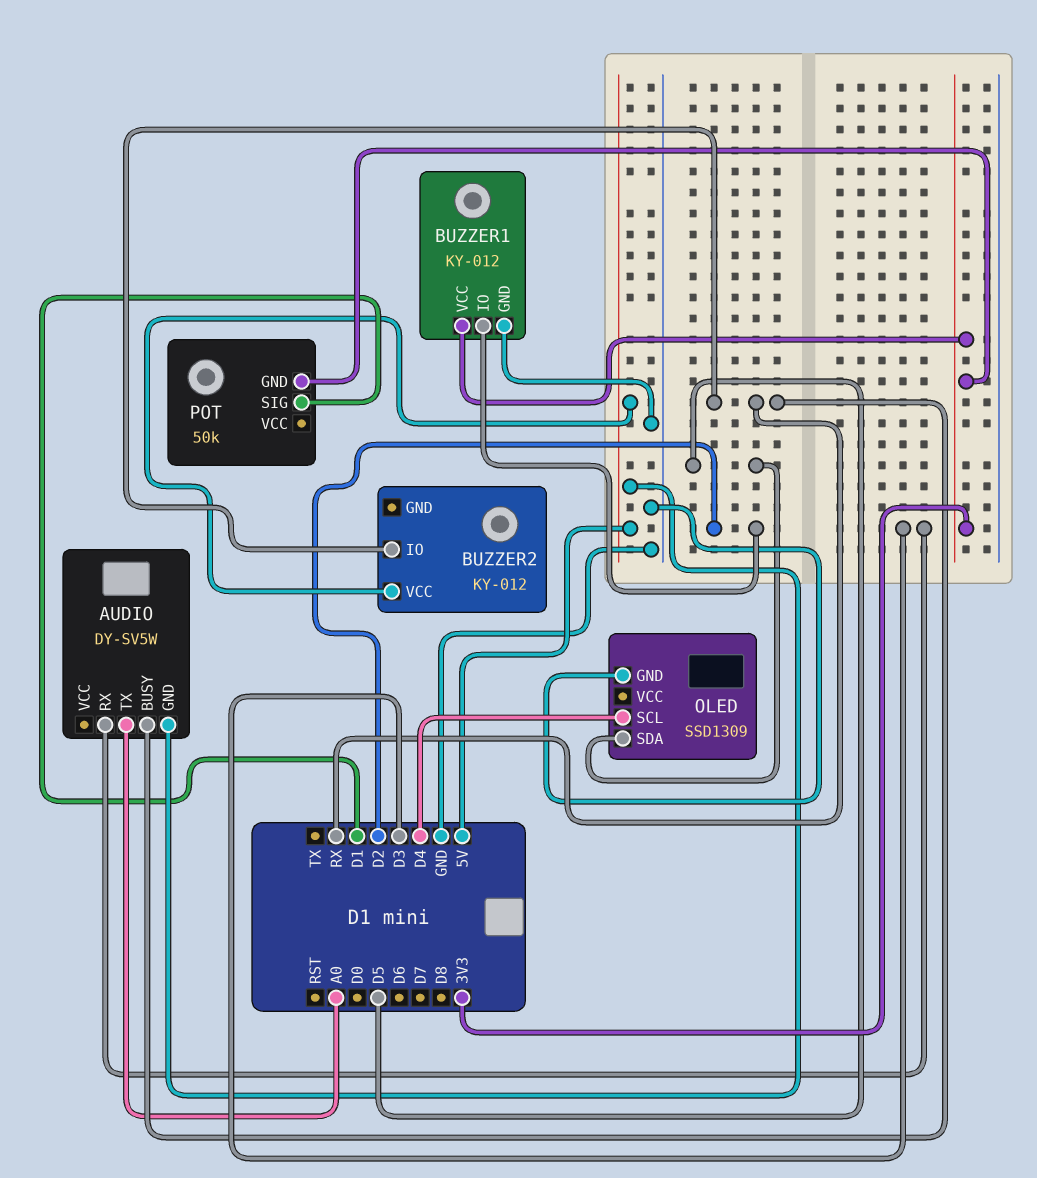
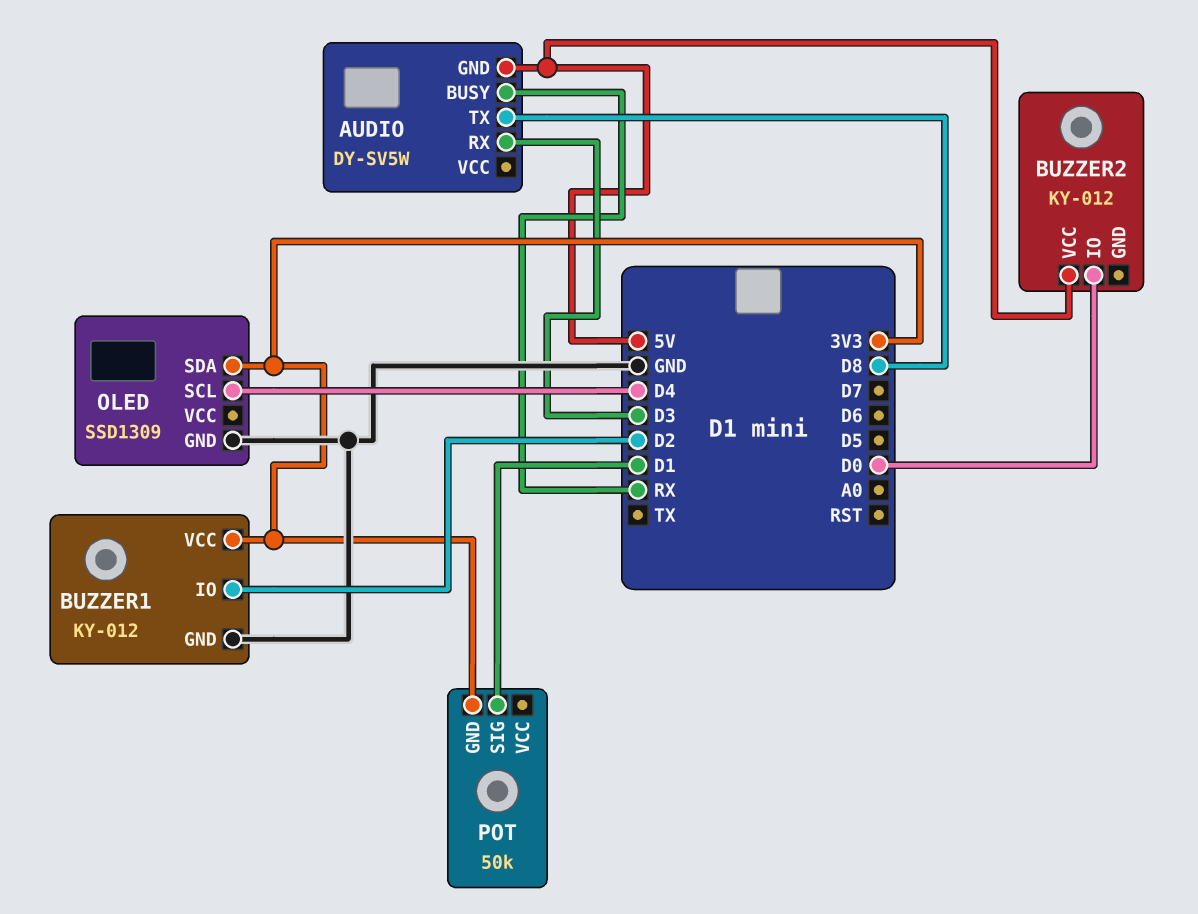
AUDIO pin TX: A0 -> D8
BUZZER2 pin IO: RX -> D0
OLED pin SDA: D5 -> 3V3

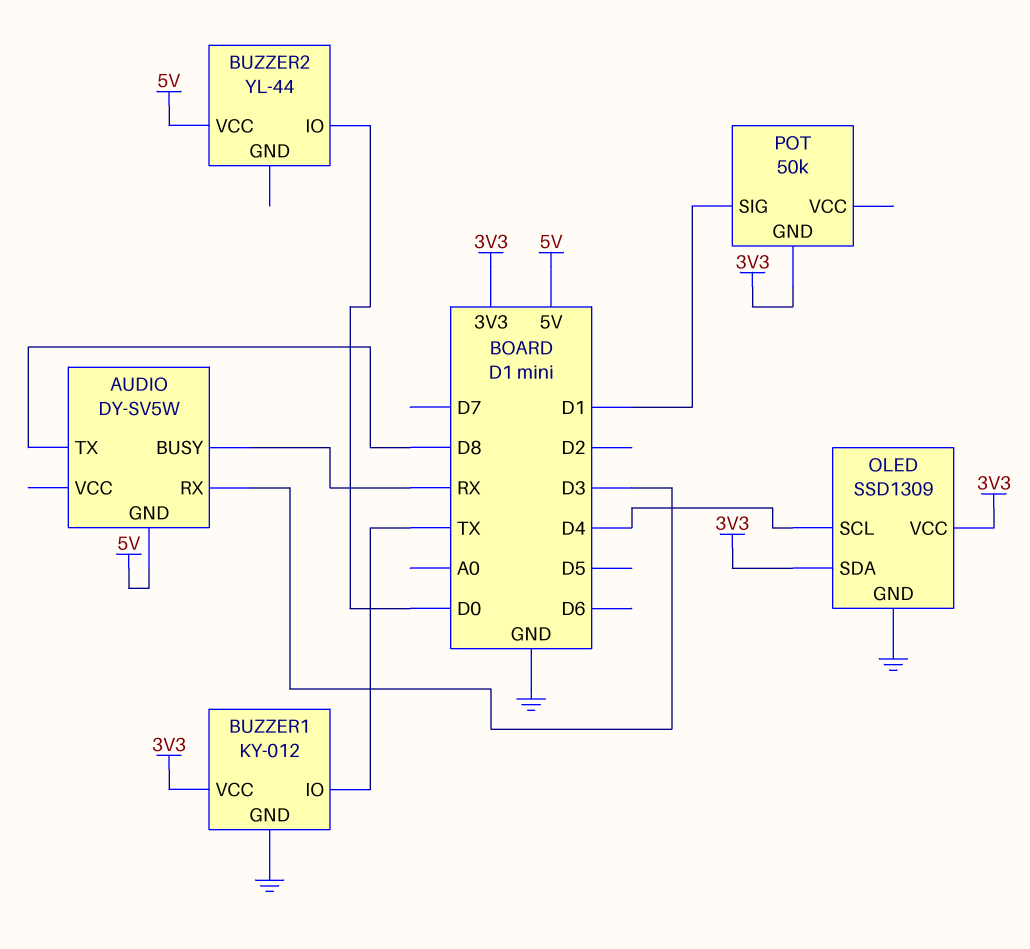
BUZZER1 pin IO: D2 -> TX
BUZZER2: KY-012 -> YL-44
OLED pin VCC: none -> 3V3

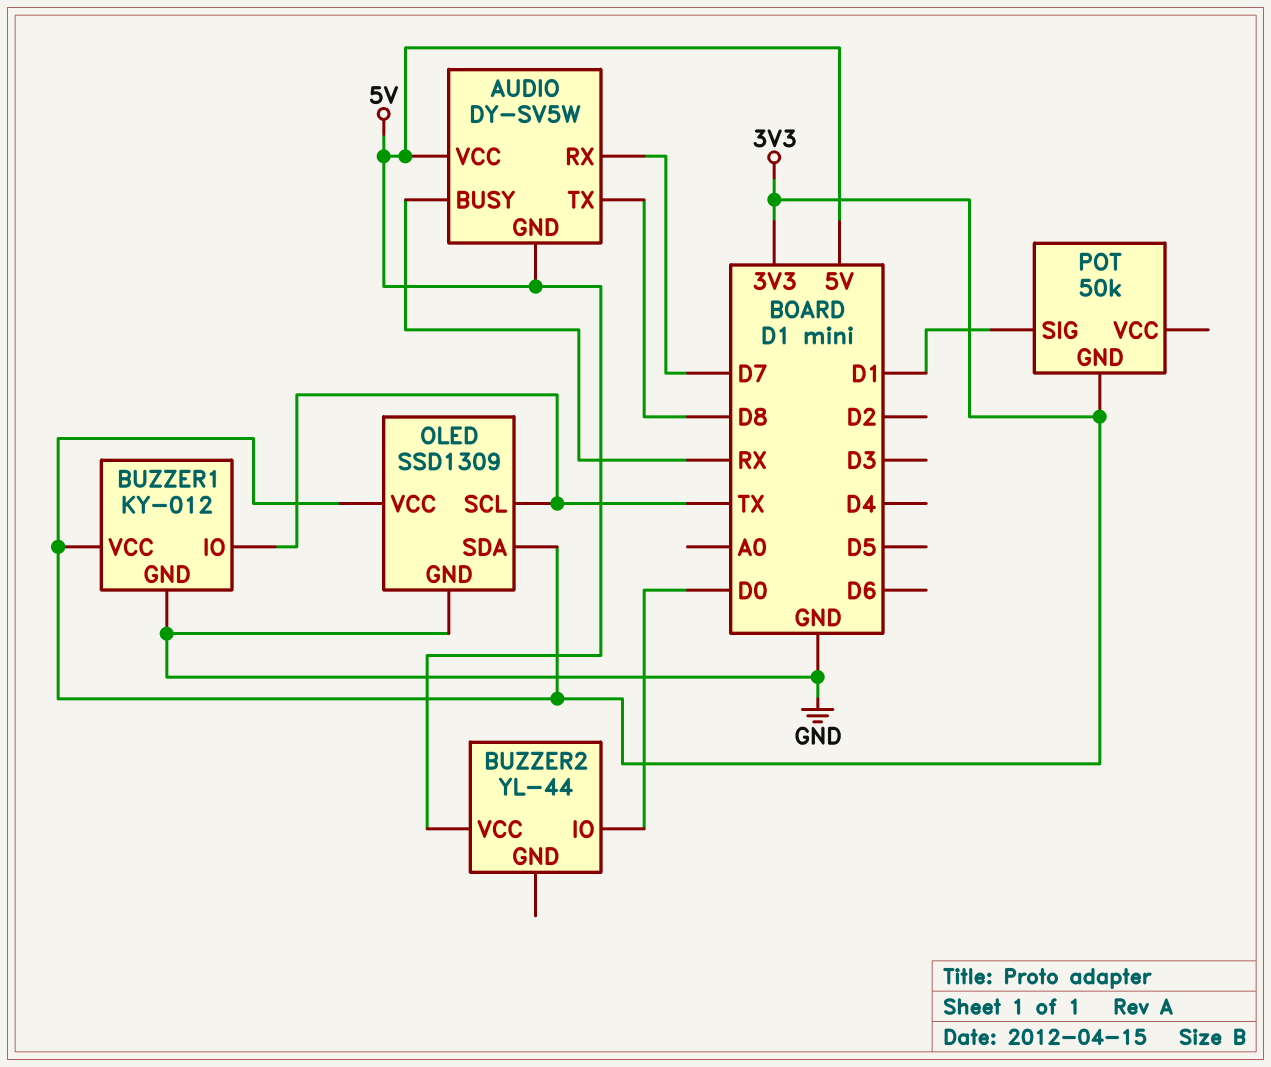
AUDIO pin RX: D3 -> D7
AUDIO pin VCC: none -> 5V
OLED pin SCL: D4 -> TX

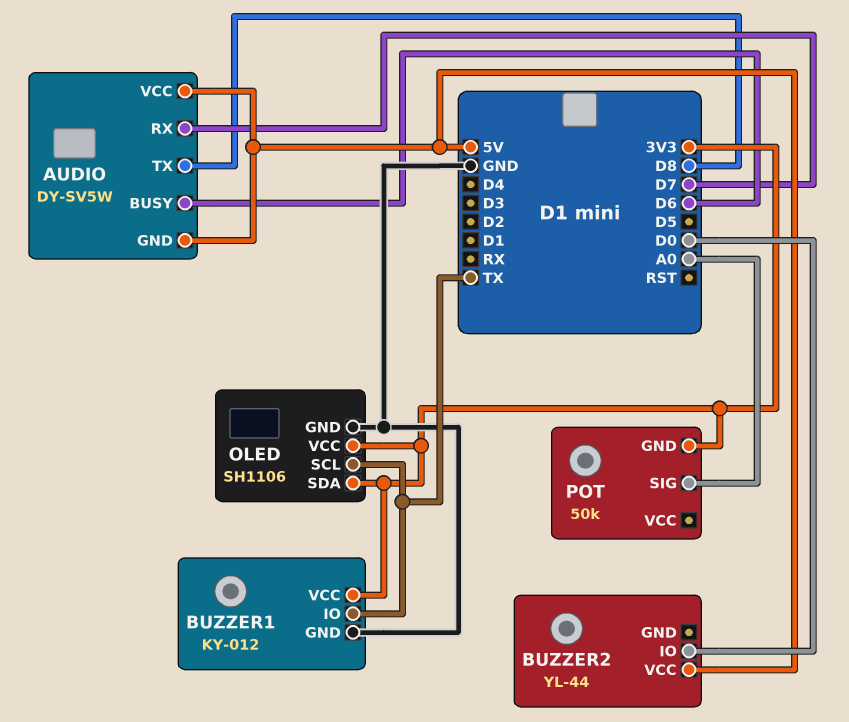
AUDIO pin BUSY: RX -> D6
OLED: SSD1309 -> SH1106
POT pin SIG: D1 -> A0

